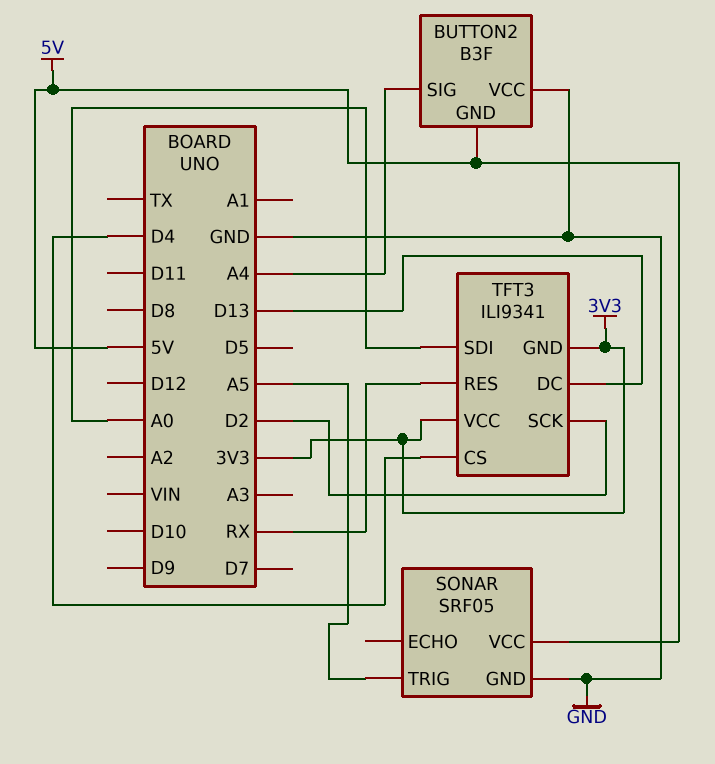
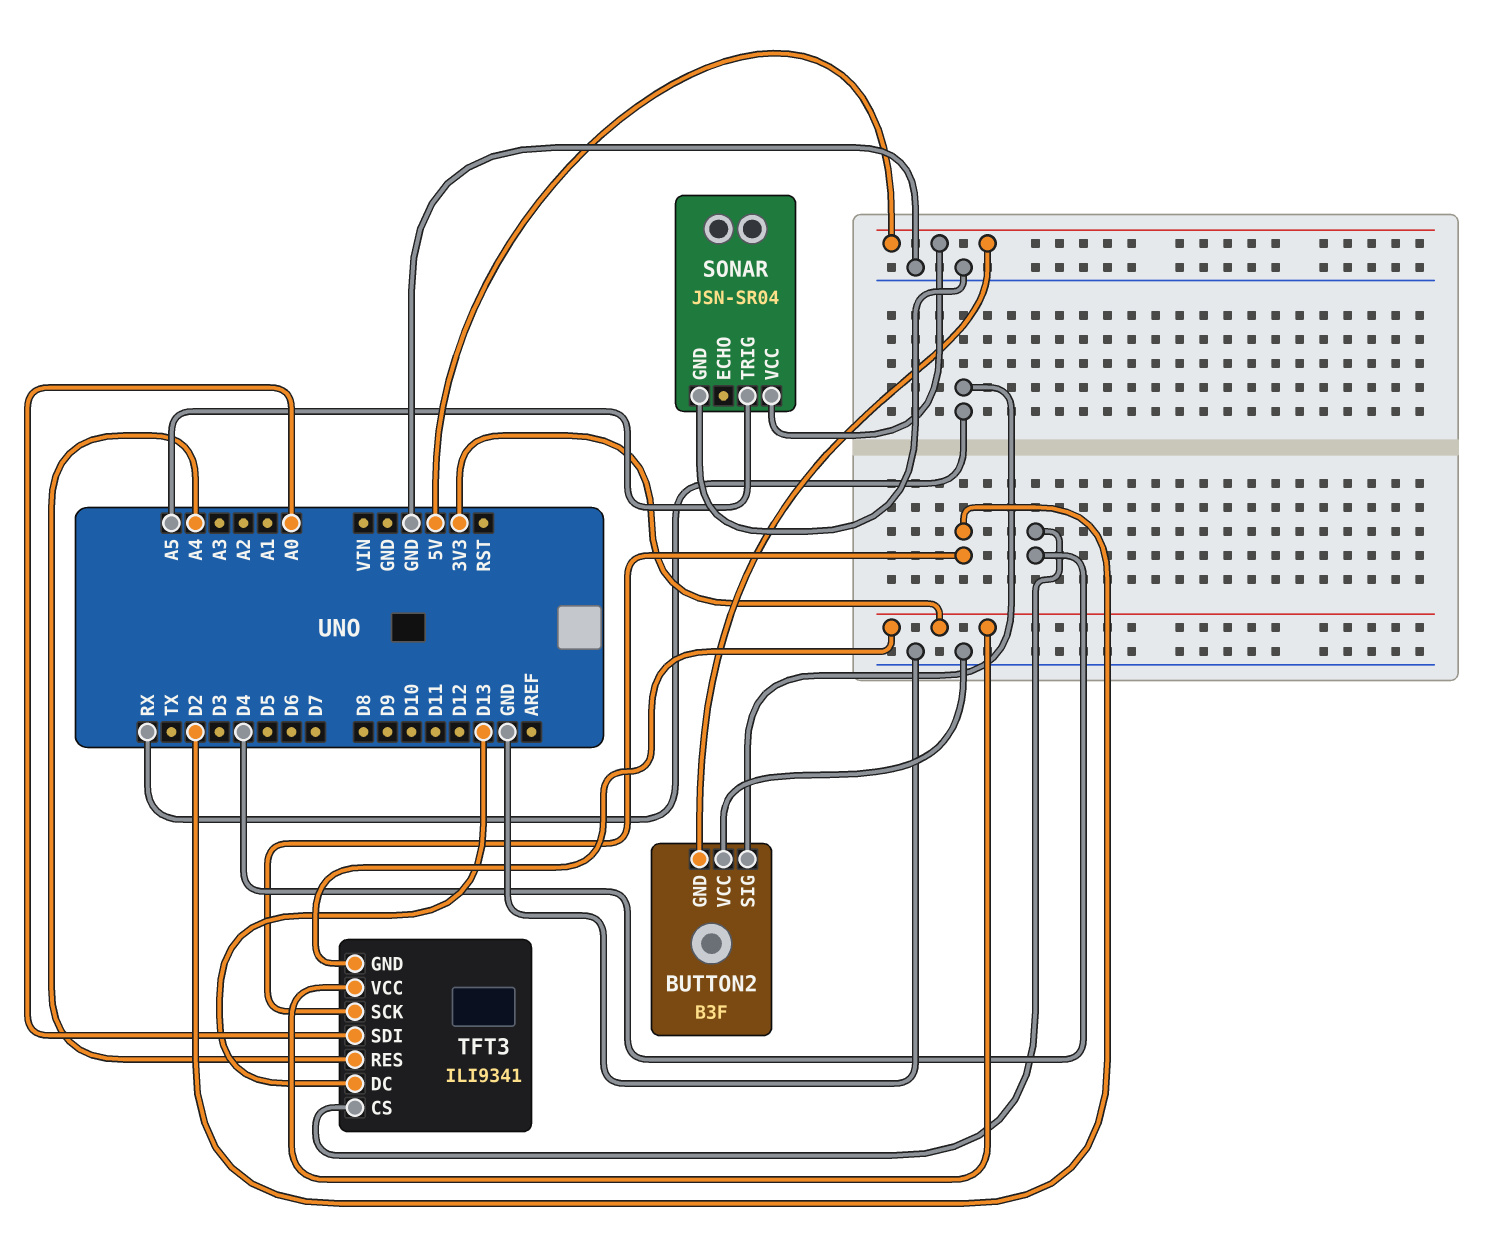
BUTTON2 pin SIG: A4 -> RX
SONAR: SRF05 -> JSN-SR04
TFT3 pin RES: RX -> A4

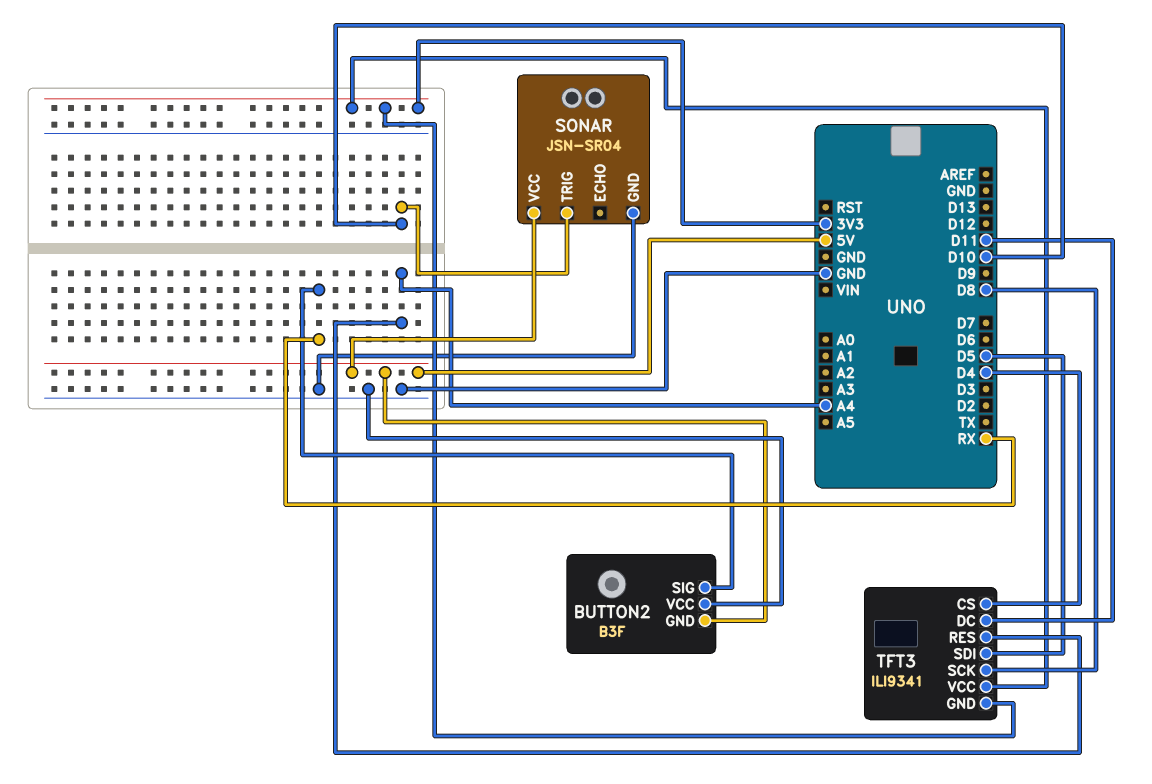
SONAR pin TRIG: A5 -> D10
TFT3 pin DC: D13 -> D11
TFT3 pin SCK: D2 -> D8
TFT3 pin SDI: A0 -> D5

